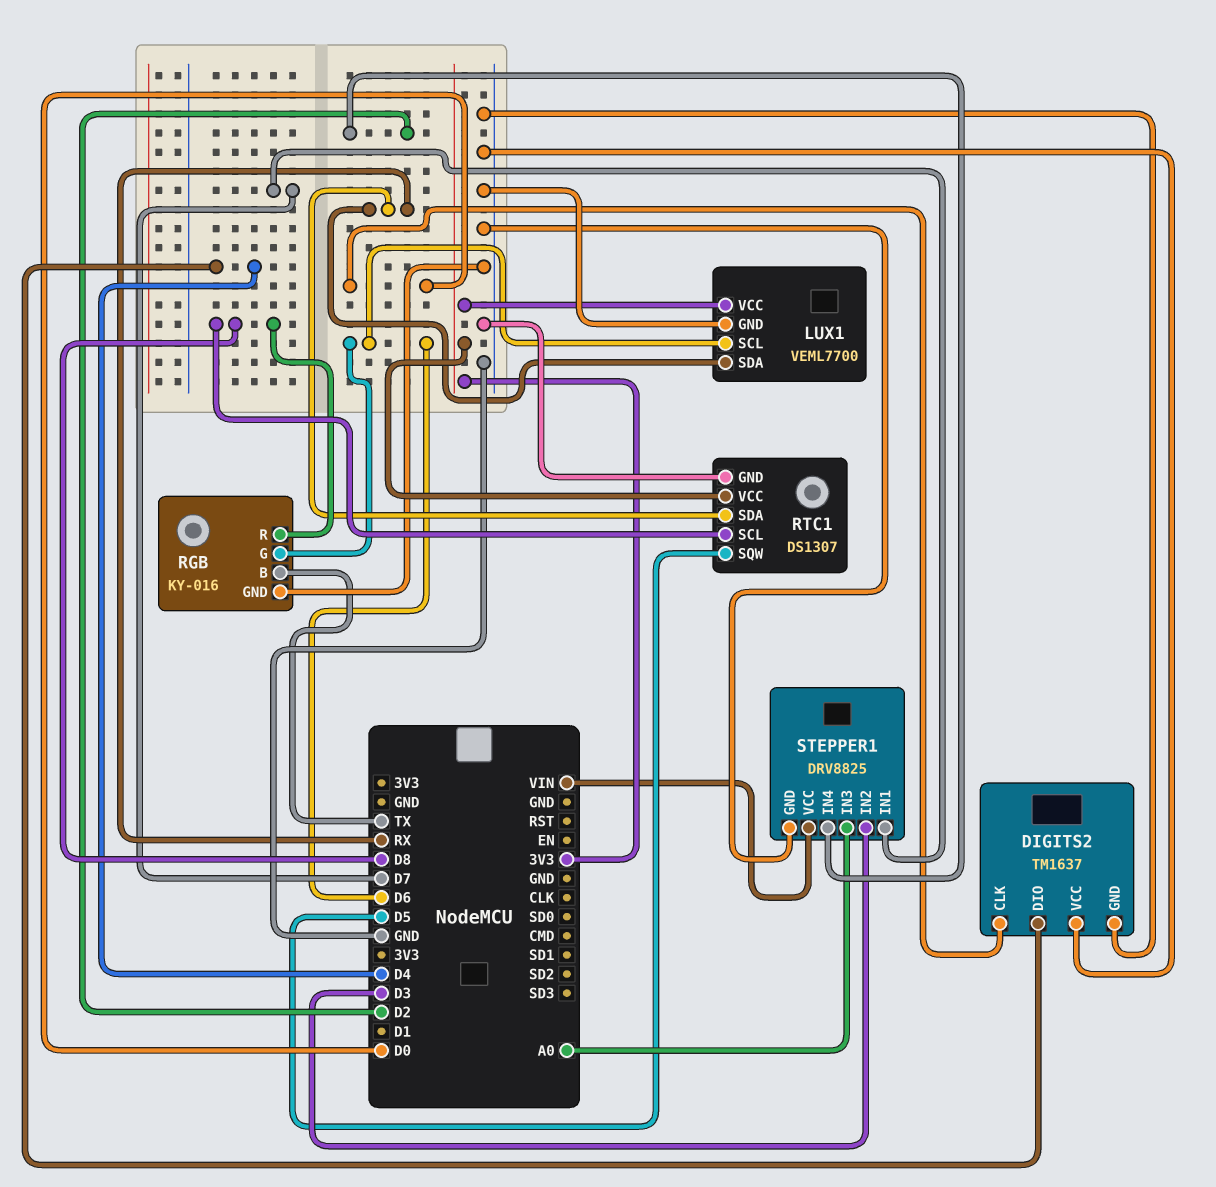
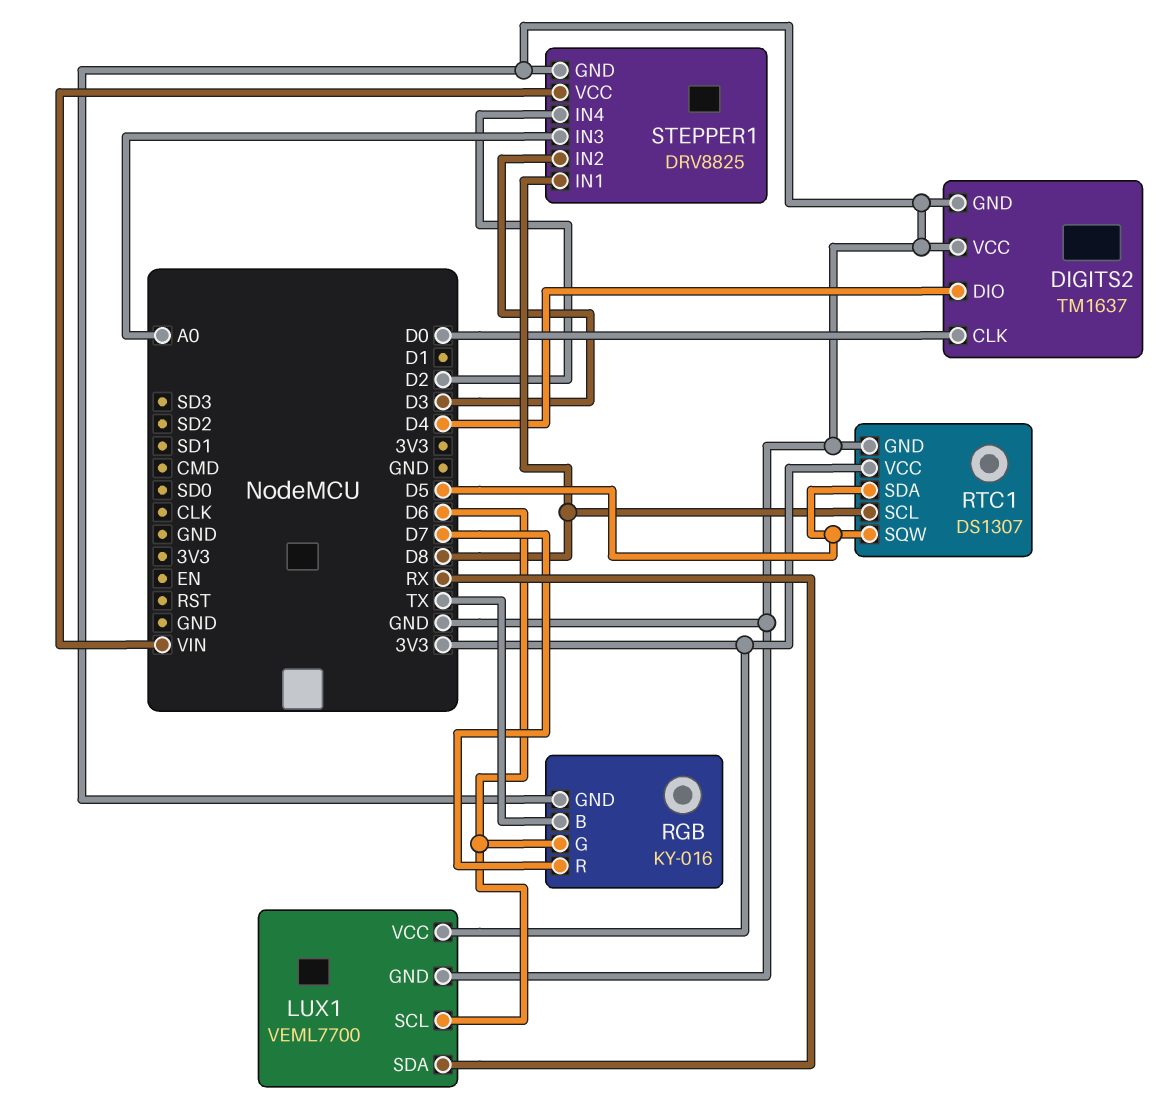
RGB pin R: D8 -> D7
RTC1 pin SDA: RX -> D5
STEPPER1 pin IN1: D7 -> D8

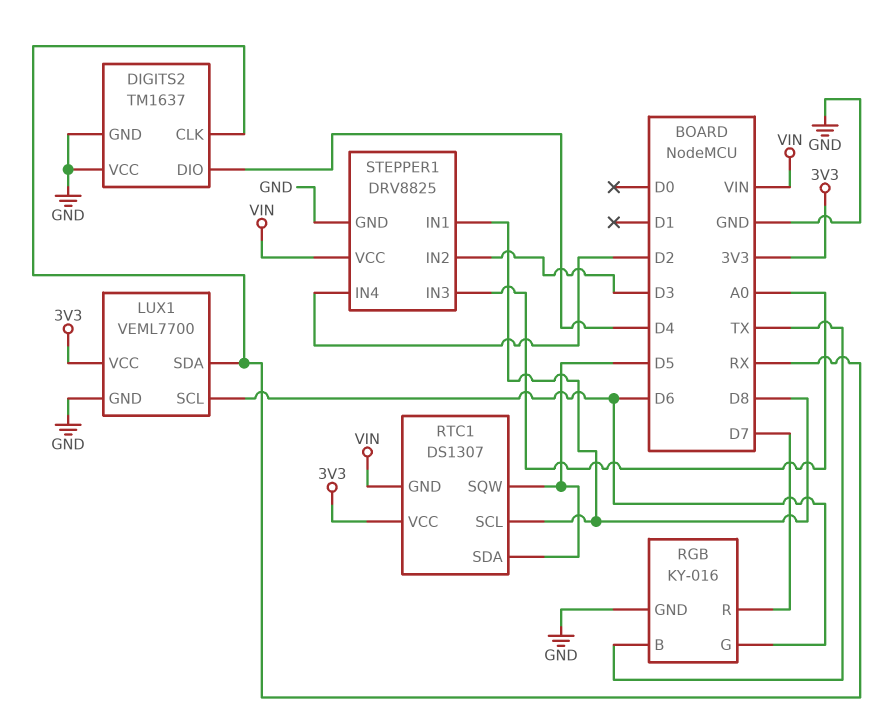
DIGITS2 pin CLK: D0 -> RX
RTC1 pin GND: GND -> VIN

